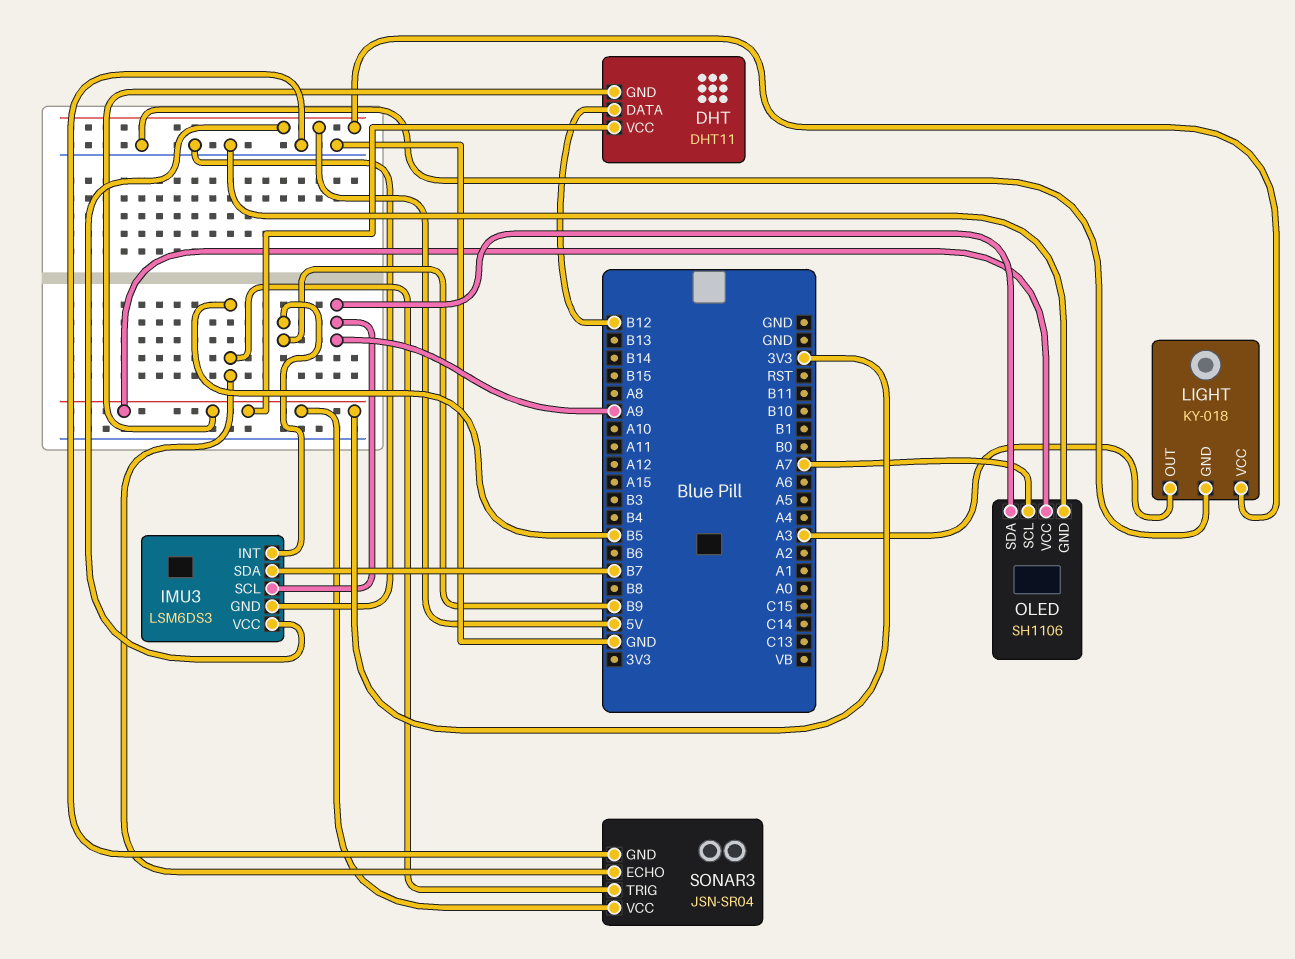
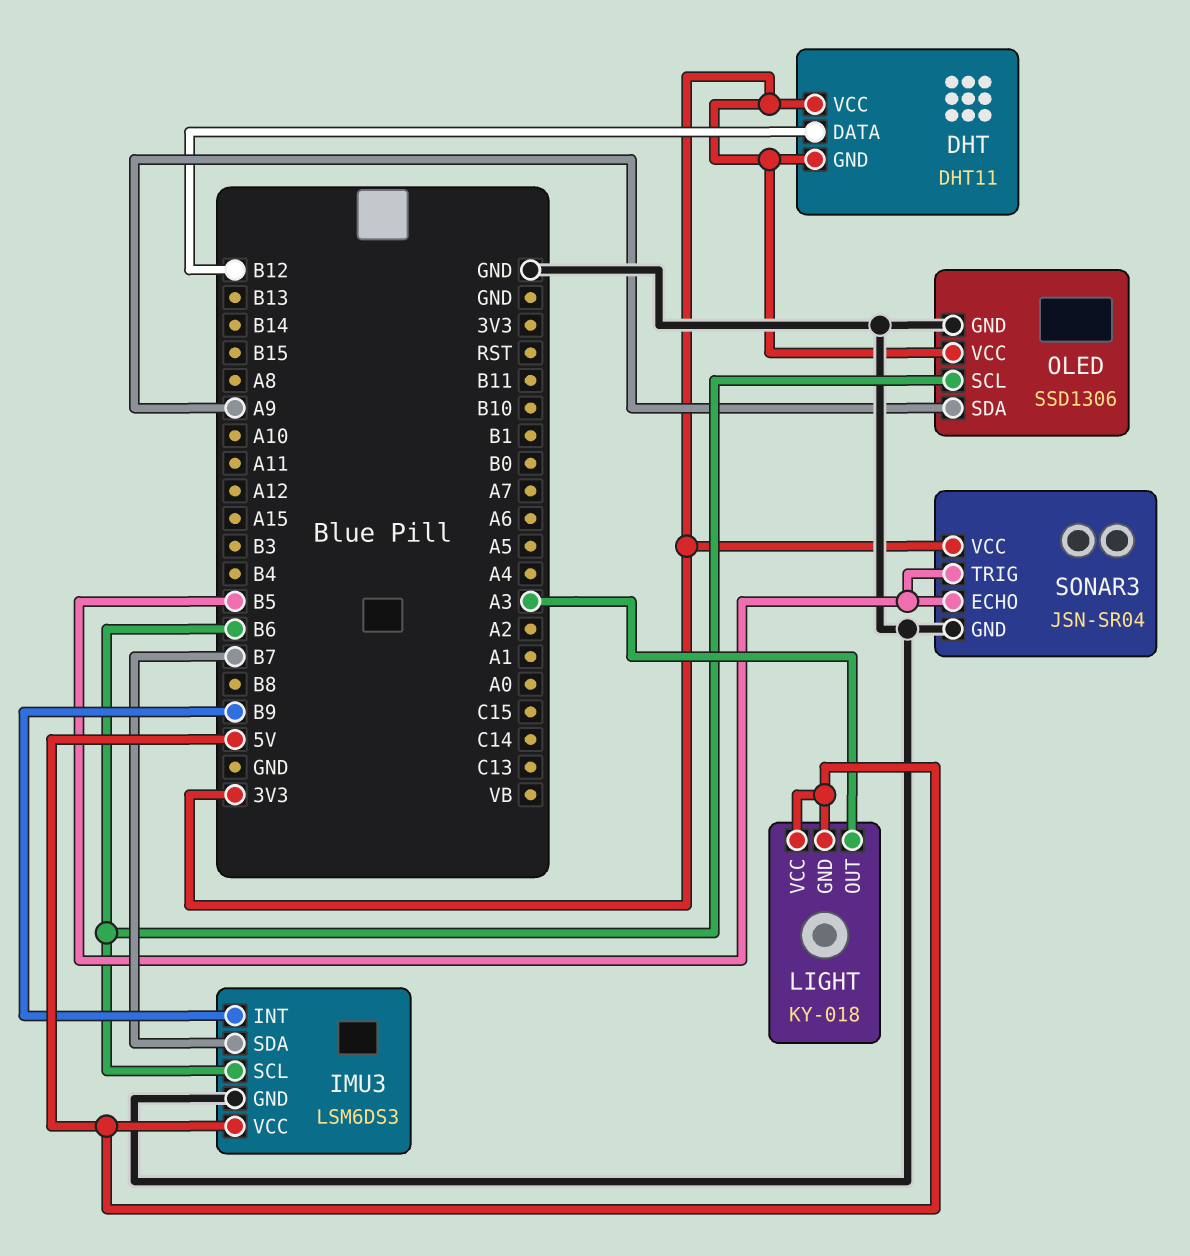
IMU3 pin SCL: A9 -> B6
LIGHT pin GND: GND -> 5V
OLED: SH1106 -> SSD1306
OLED pin SCL: A7 -> B6

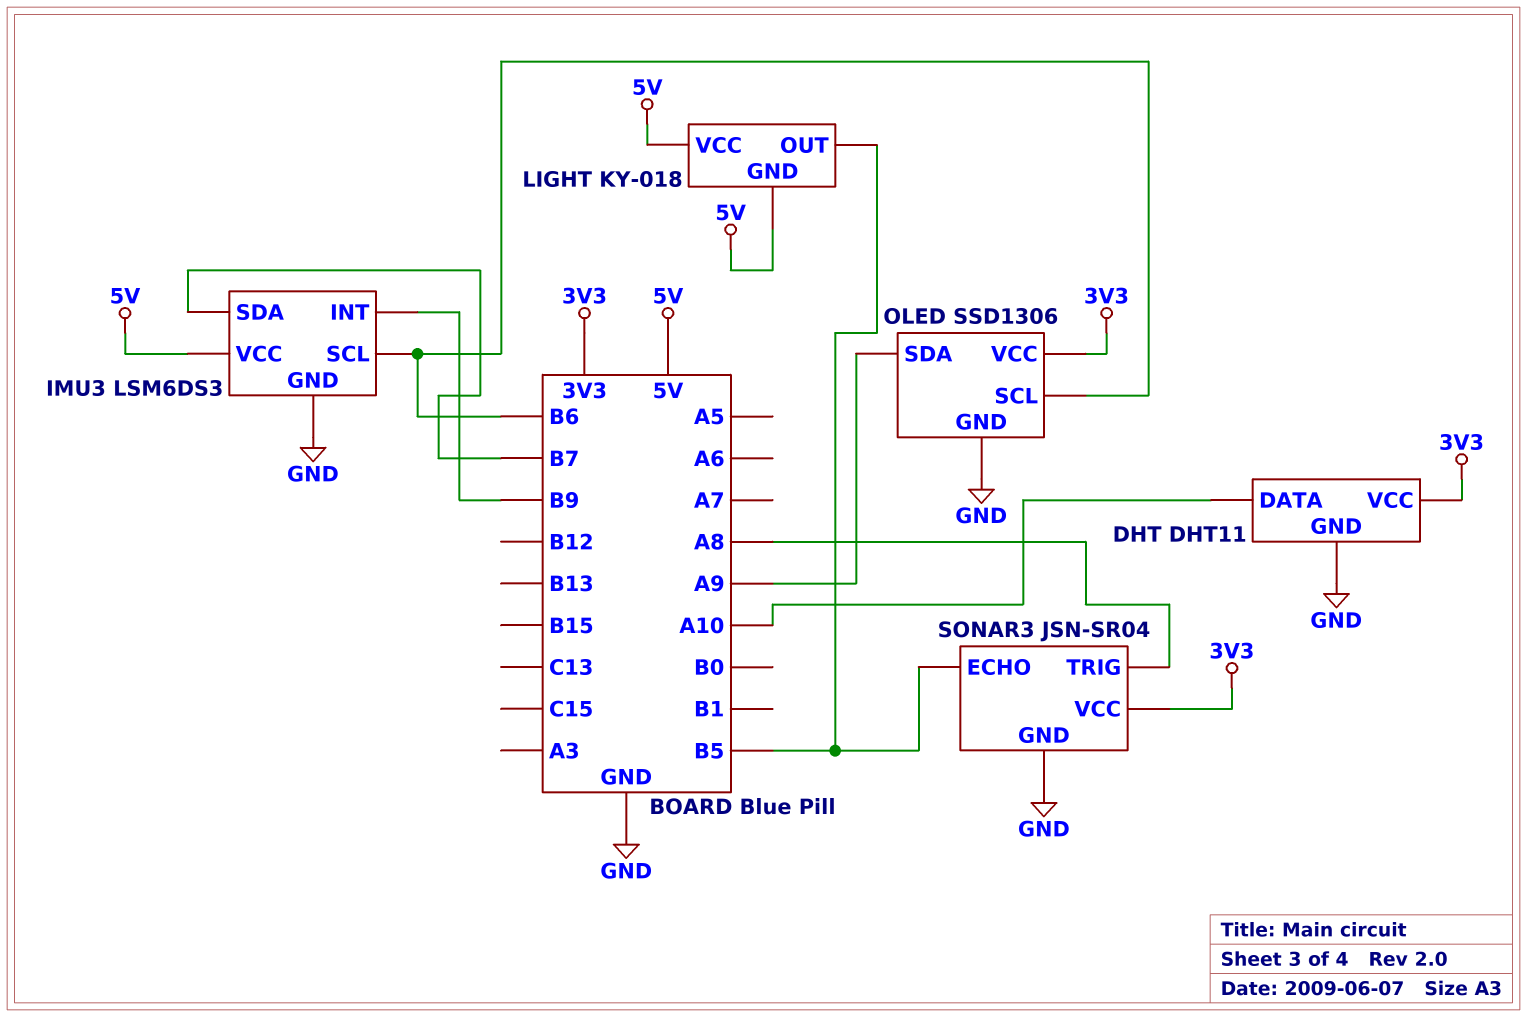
DHT pin DATA: B12 -> A10
DHT pin GND: 3V3 -> GND
LIGHT pin OUT: A3 -> B5
SONAR3 pin TRIG: B5 -> A8

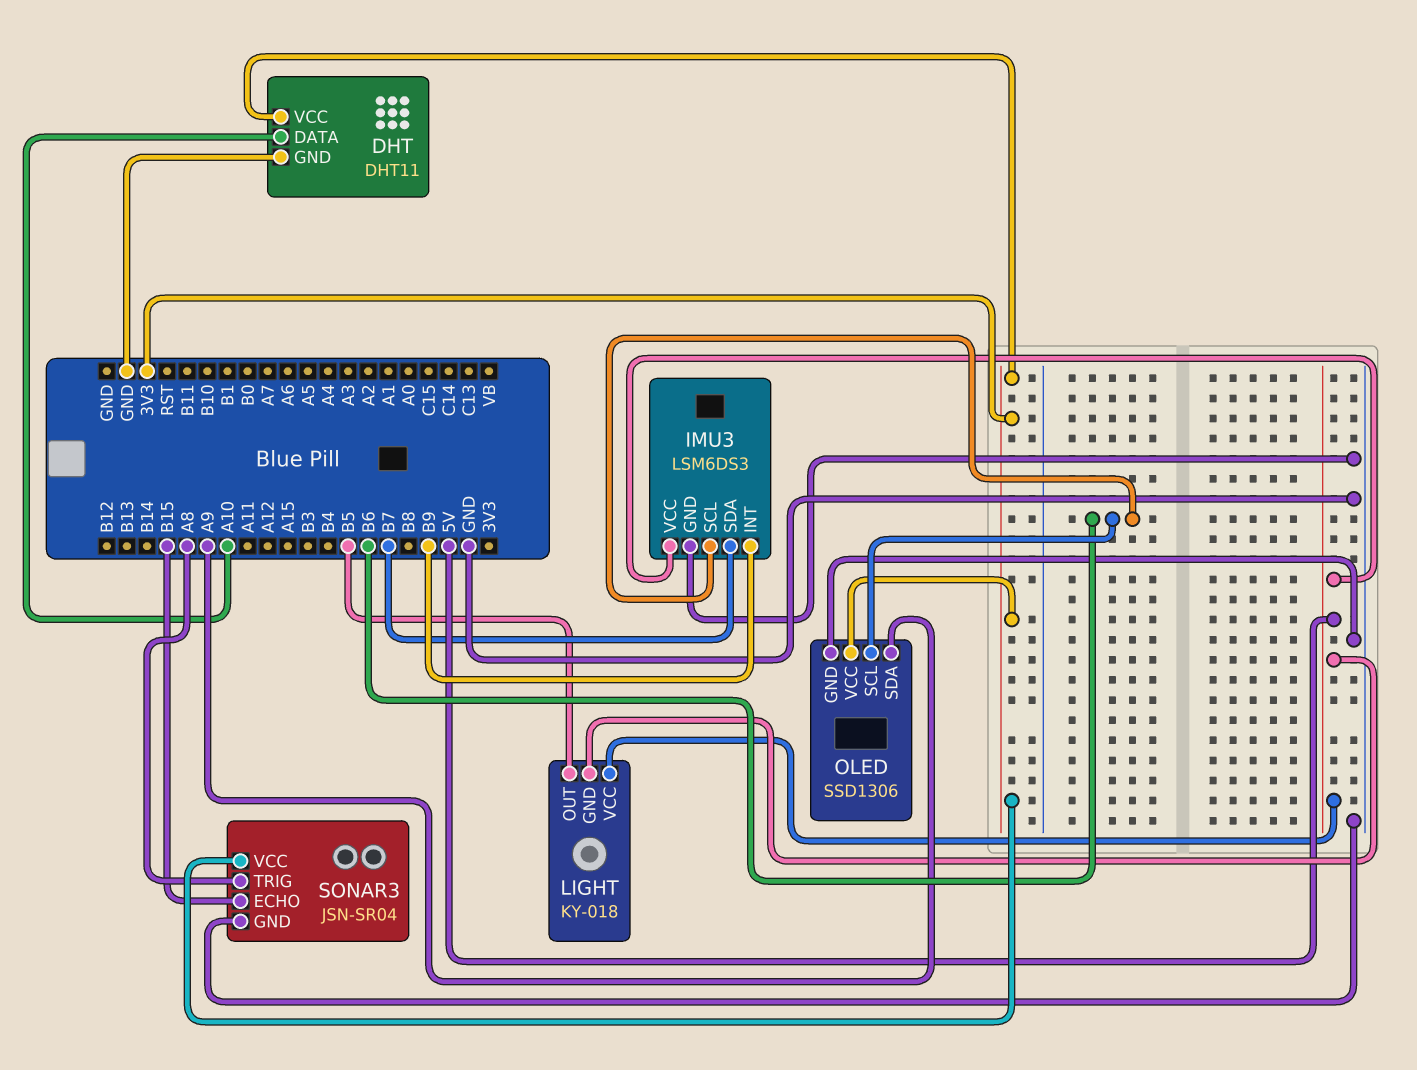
SONAR3 pin ECHO: B5 -> B15

